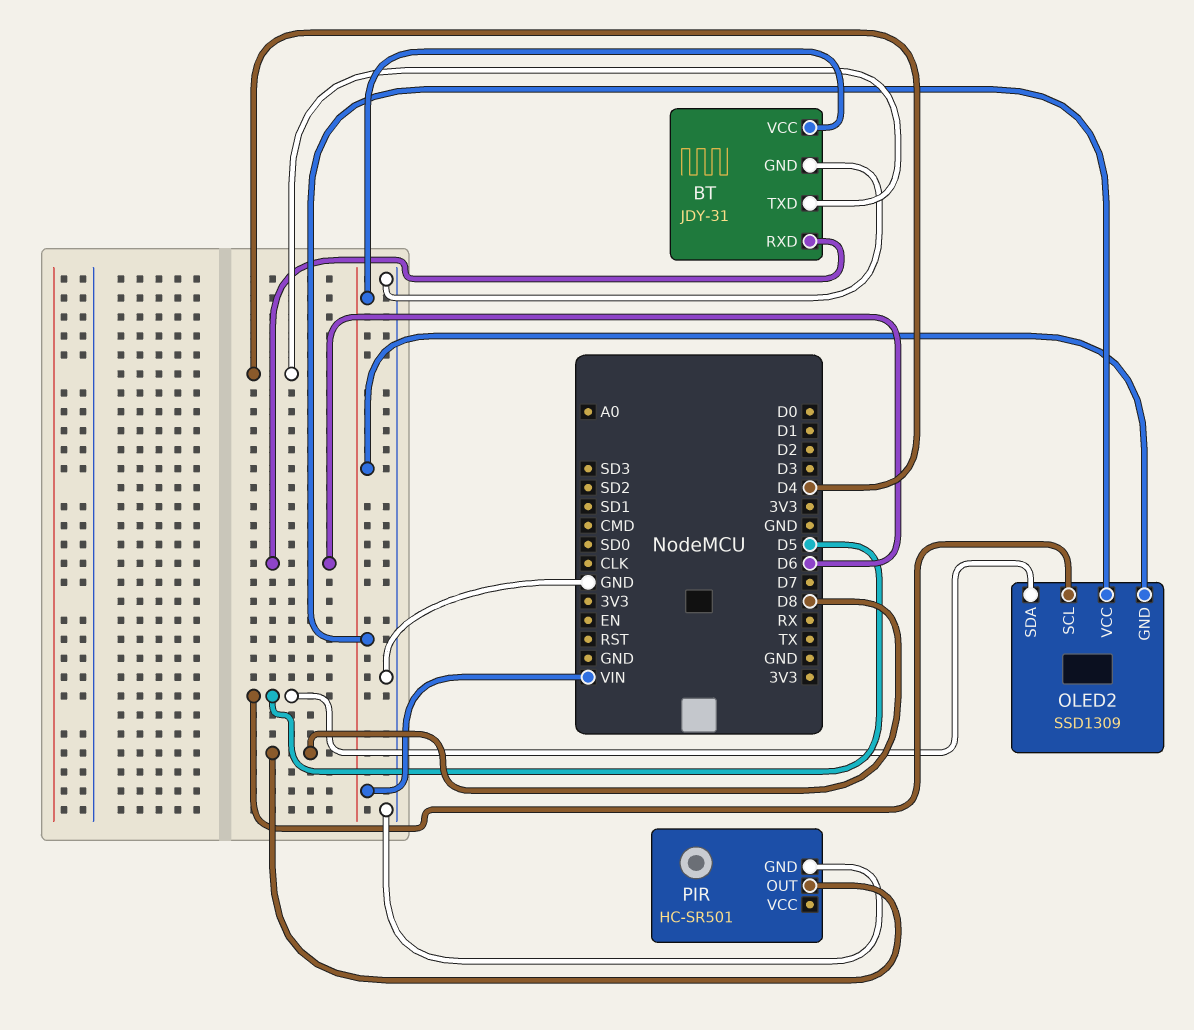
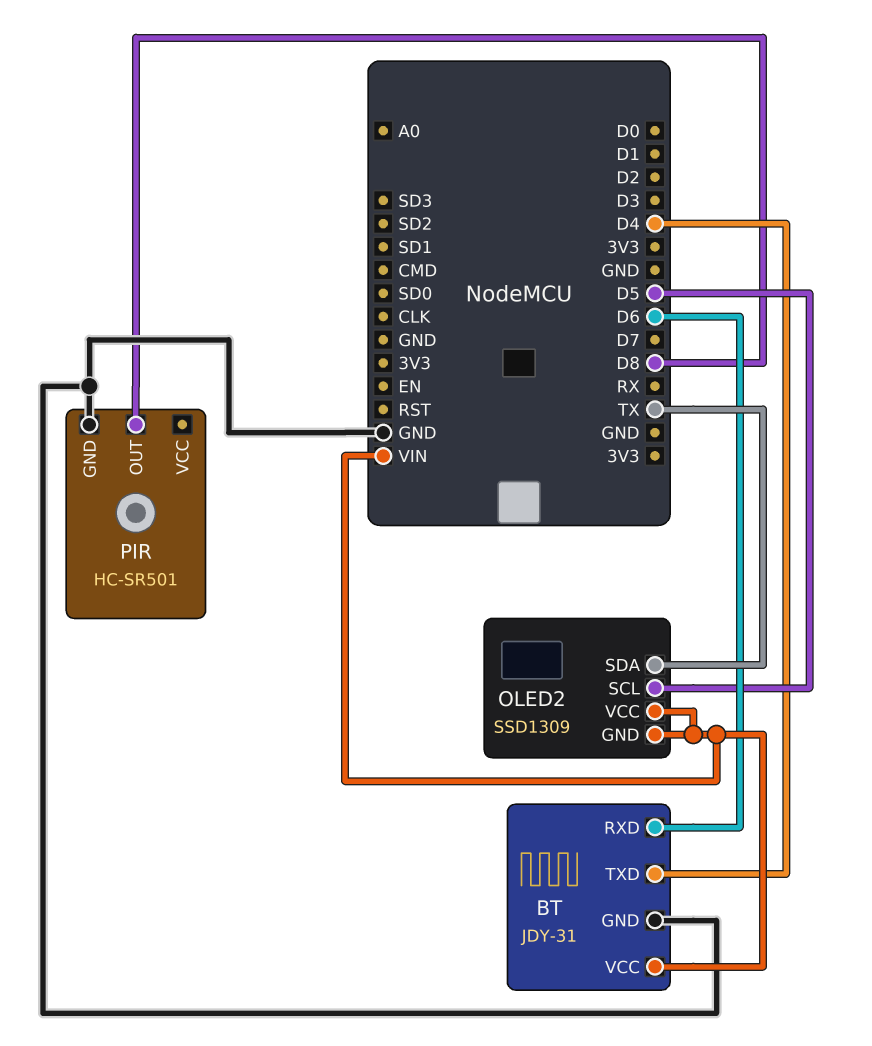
OLED2 pin SDA: D5 -> TX

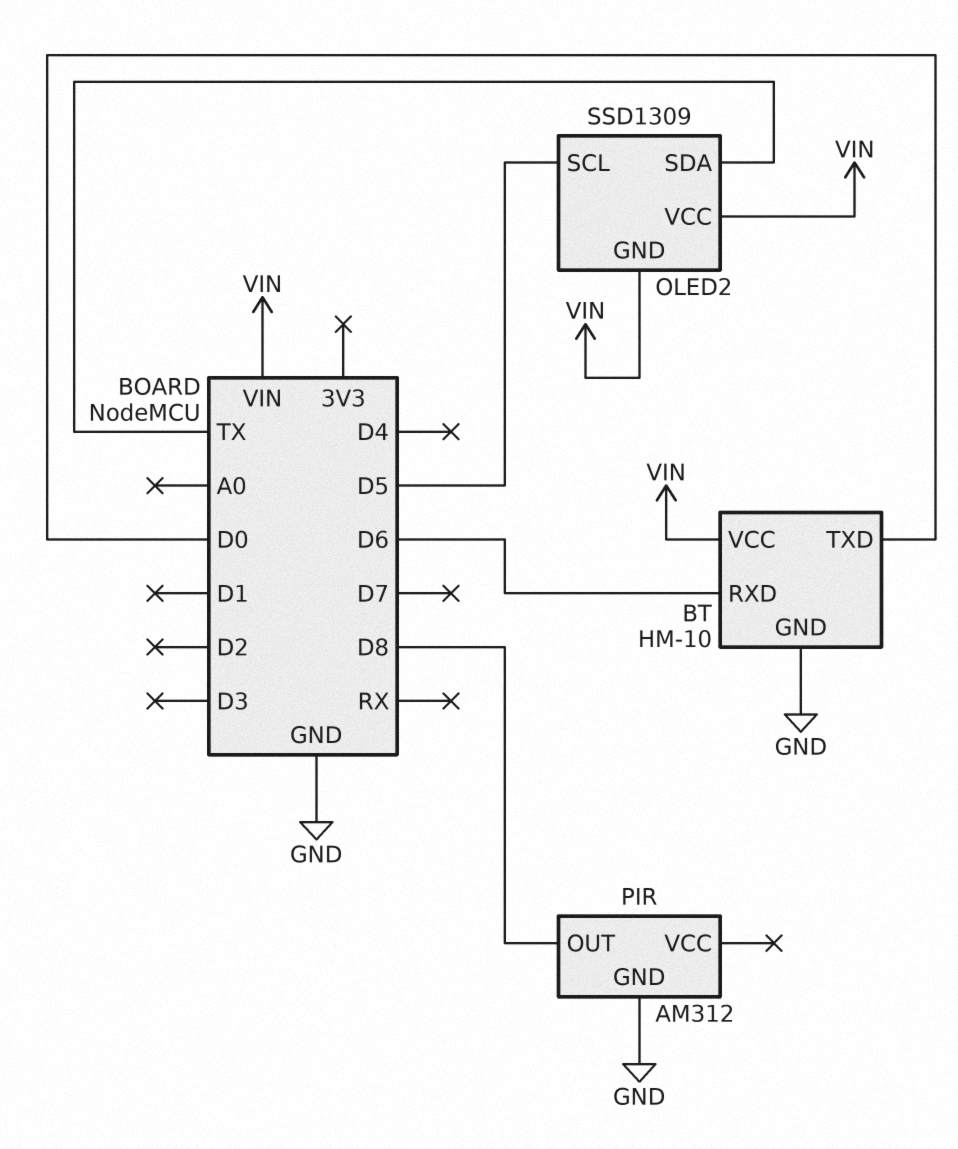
BT: JDY-31 -> HM-10
BT pin TXD: D4 -> D0
PIR: HC-SR501 -> AM312

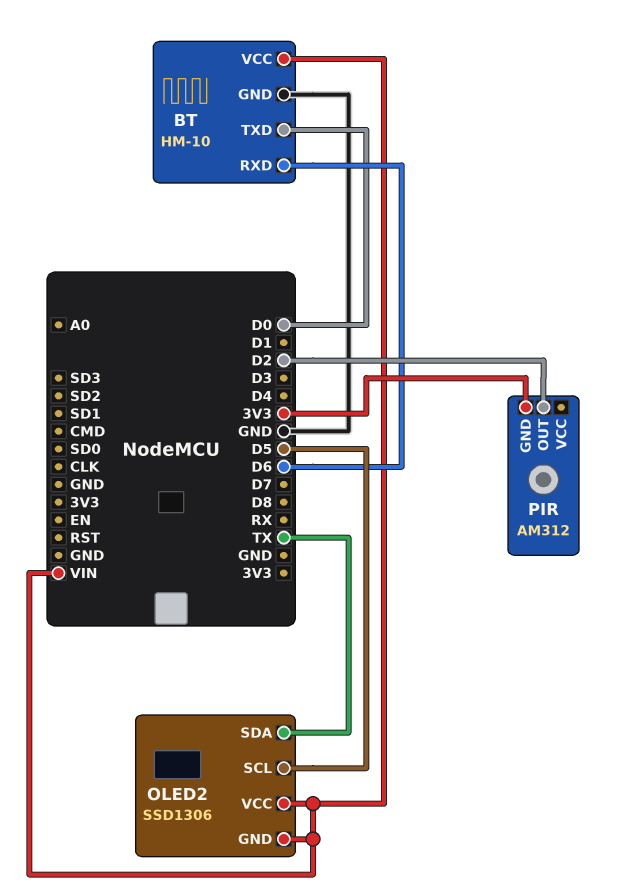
OLED2: SSD1309 -> SSD1306
PIR pin GND: GND -> 3V3
PIR pin OUT: D8 -> D2

